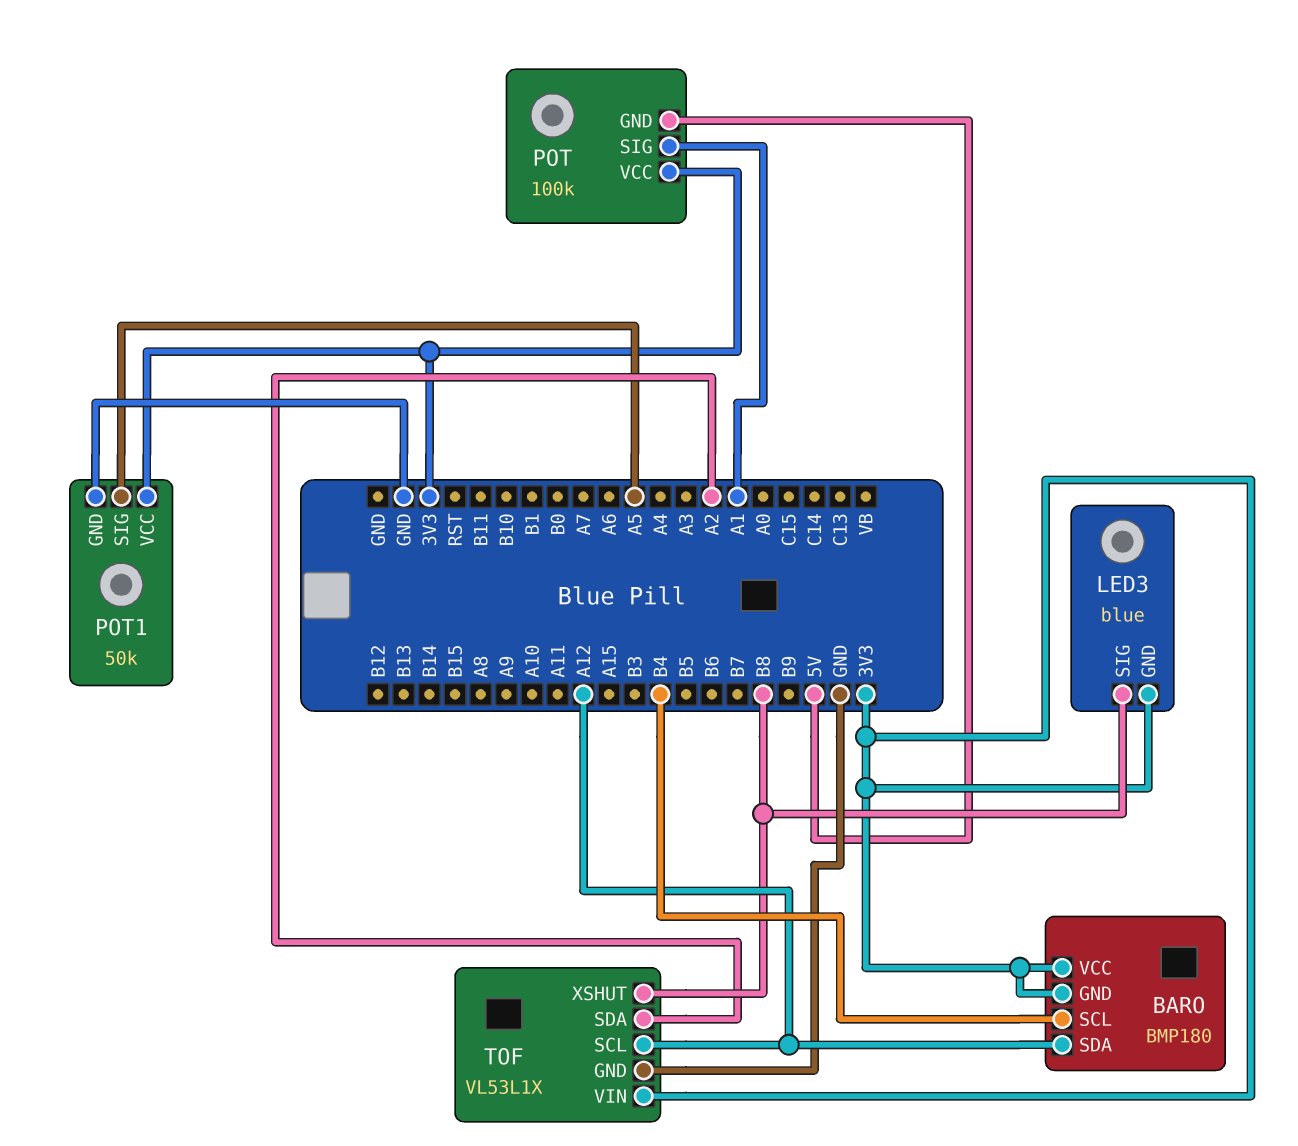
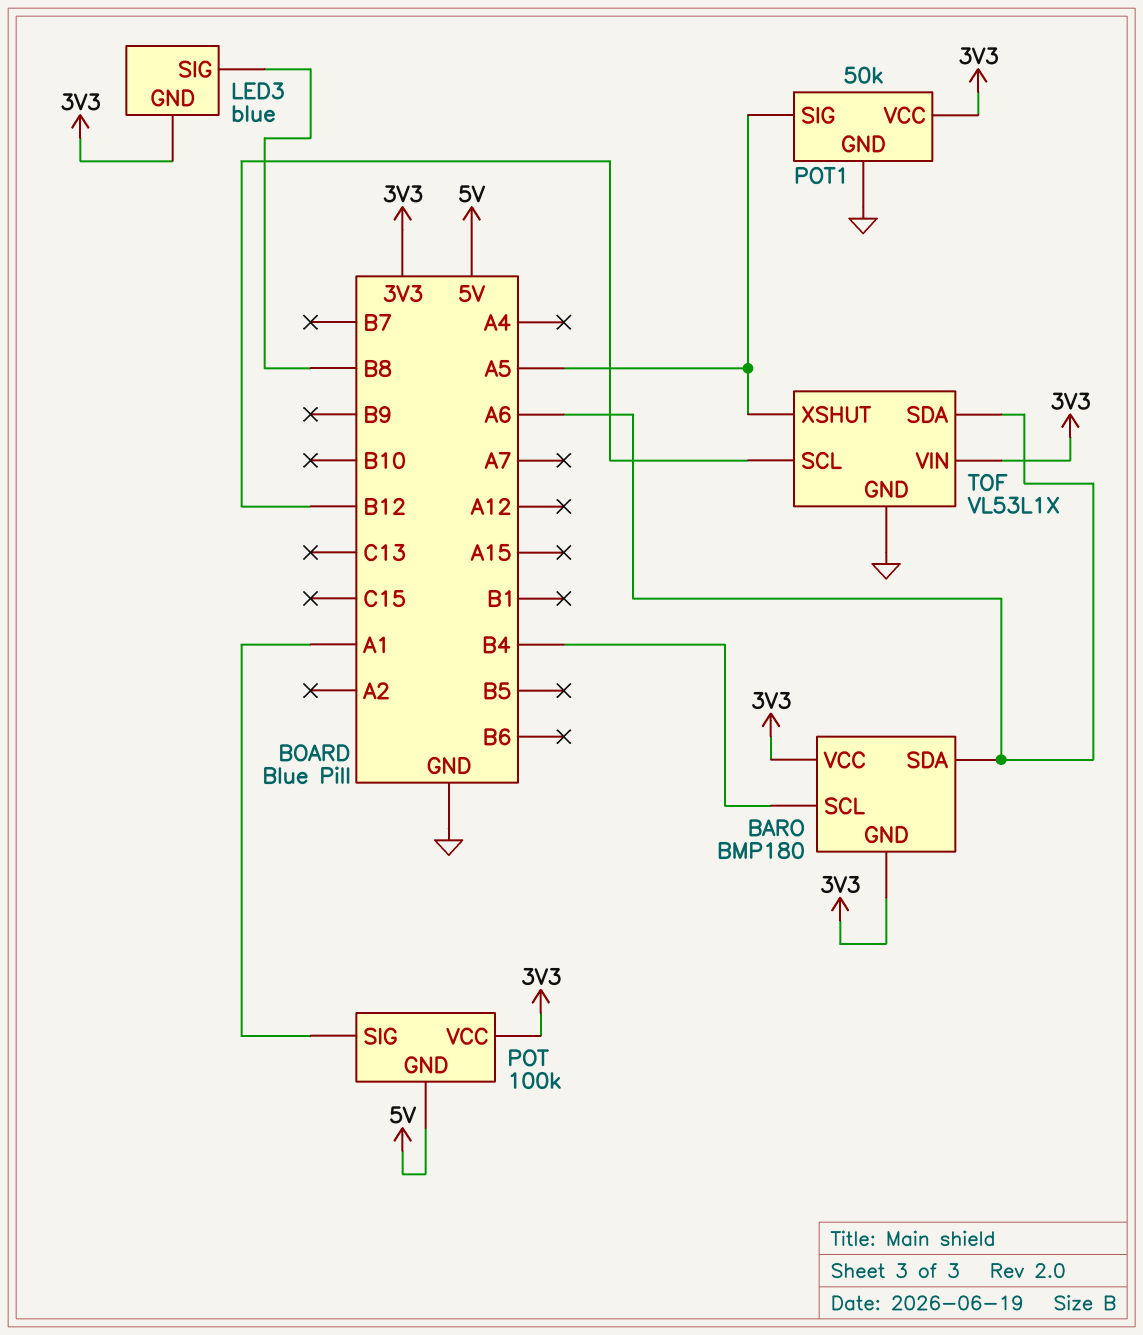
BARO pin SDA: A12 -> A6
TOF pin SCL: A12 -> B12
TOF pin SDA: A2 -> A6
TOF pin XSHUT: B8 -> A5

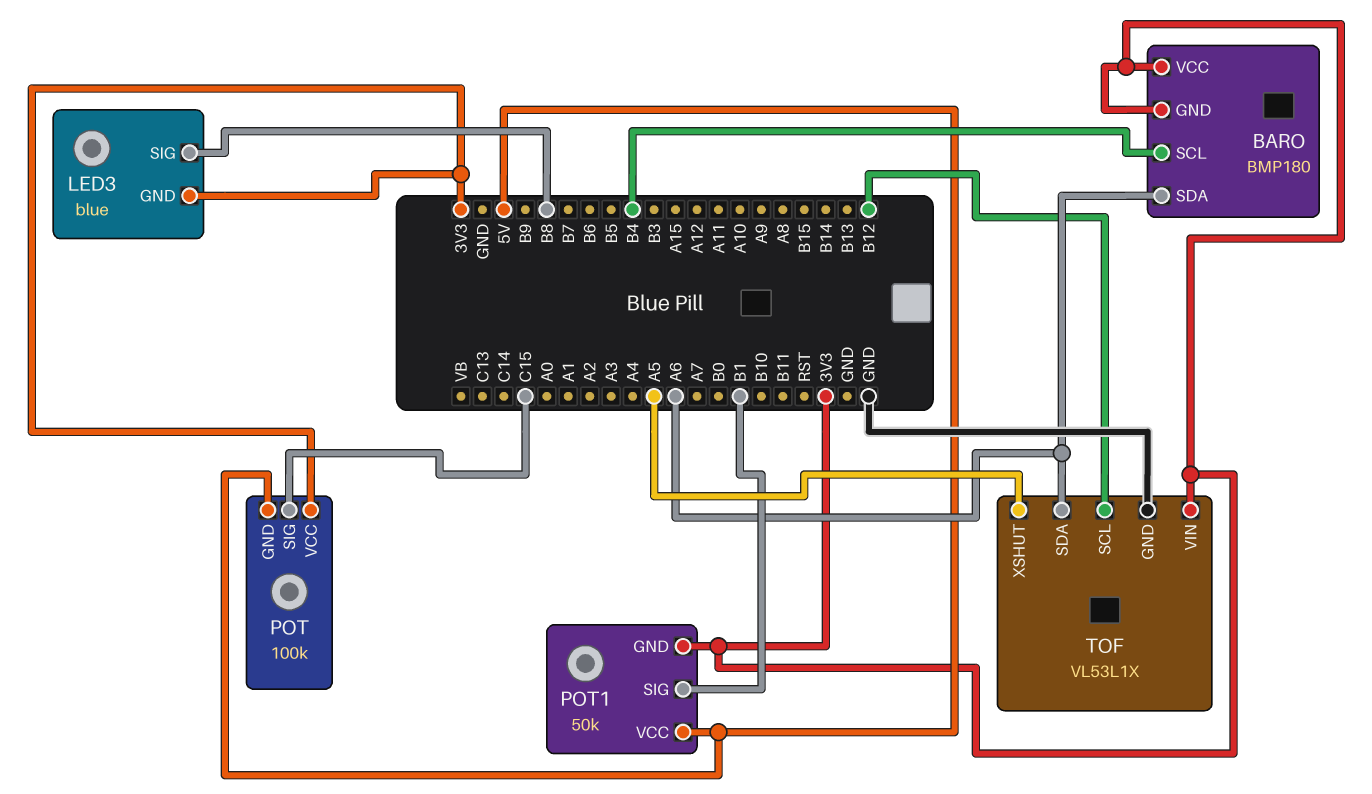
POT pin SIG: A1 -> C15
POT1 pin GND: GND -> 3V3
POT1 pin SIG: A5 -> B1
POT1 pin VCC: 3V3 -> 5V

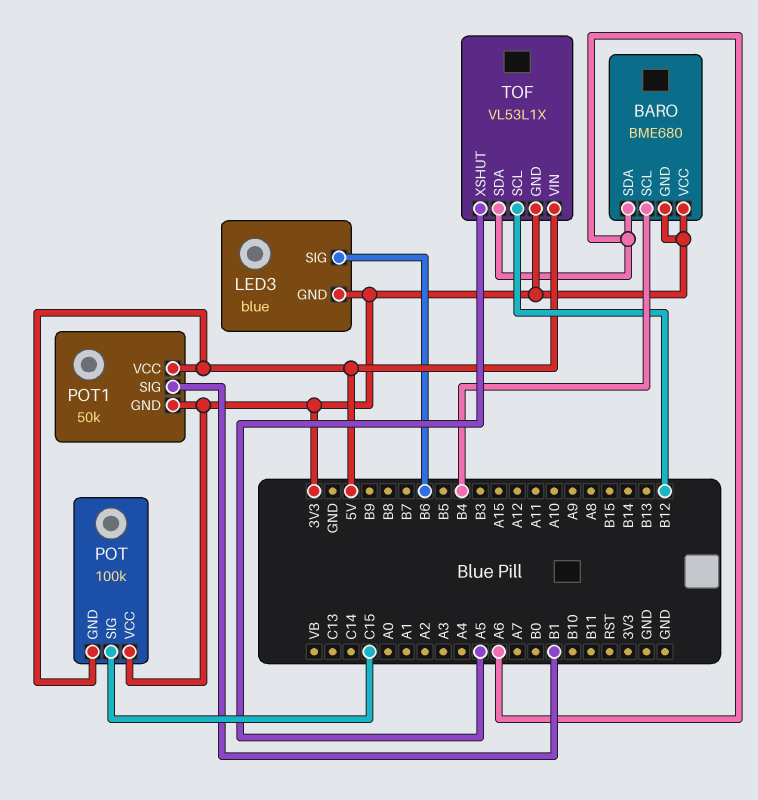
BARO: BMP180 -> BME680
LED3 pin SIG: B8 -> B6
TOF pin GND: GND -> 3V3
TOF pin VIN: 3V3 -> 5V

